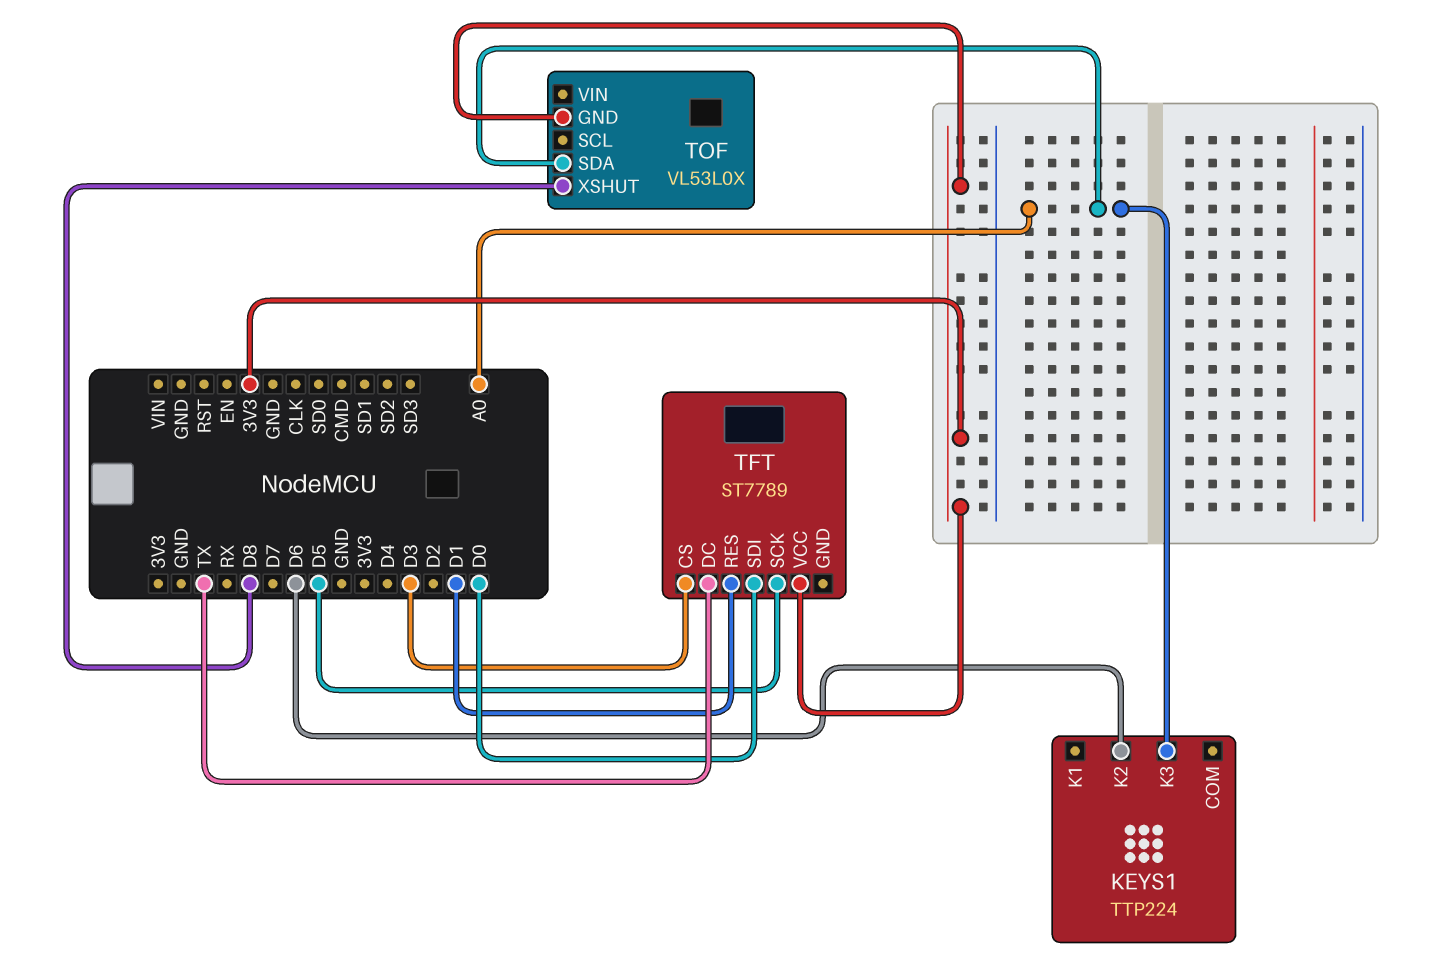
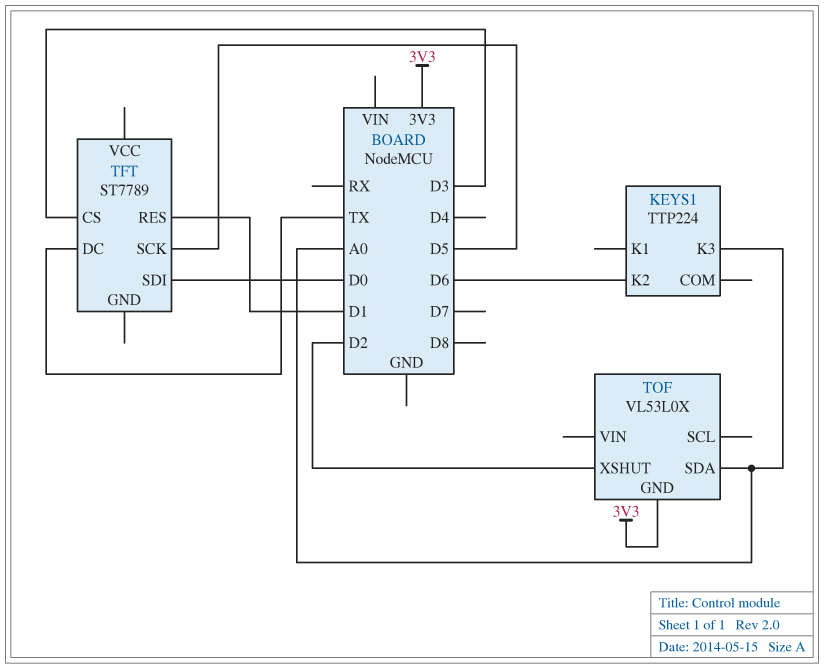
TFT pin VCC: 3V3 -> none
TOF pin XSHUT: D8 -> D2

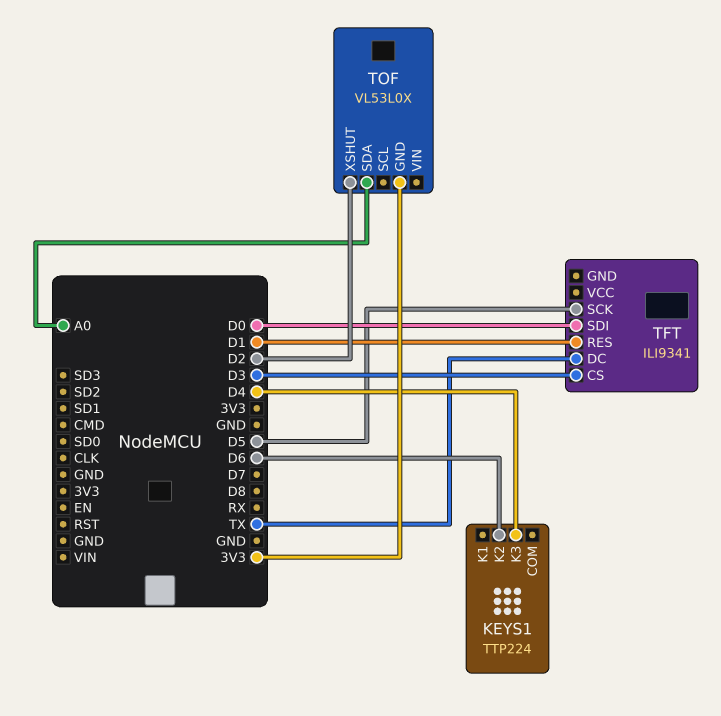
KEYS1 pin K3: A0 -> D4
TFT: ST7789 -> ILI9341

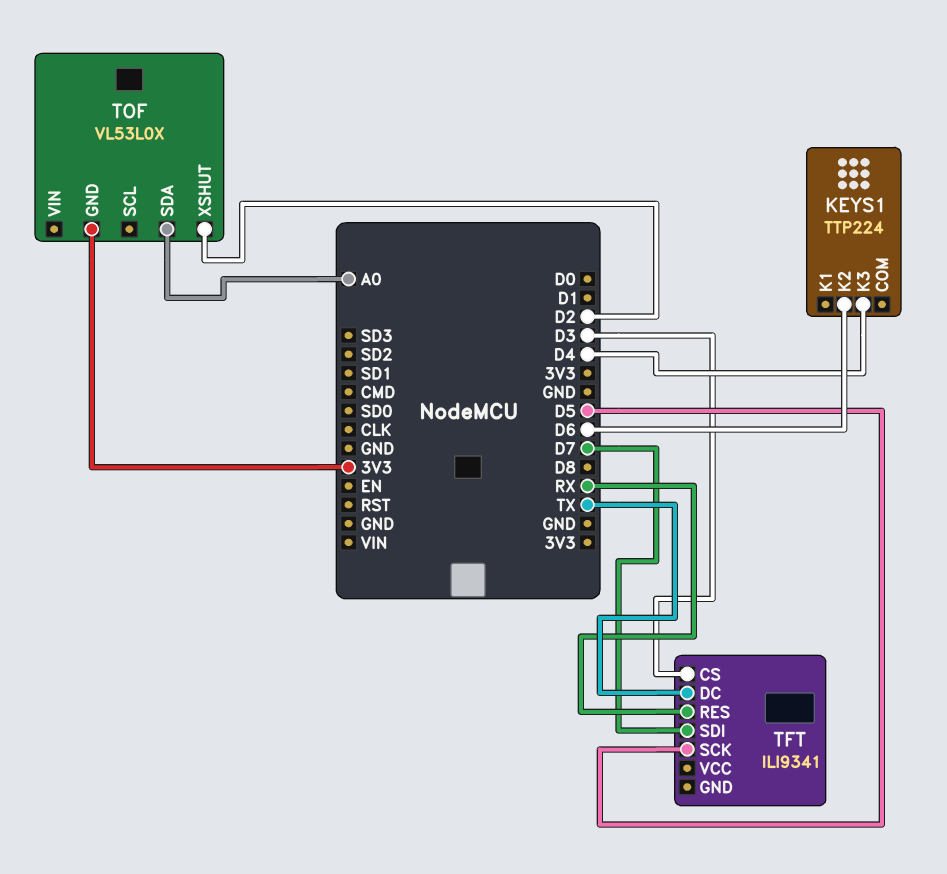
TFT pin RES: D1 -> RX
TFT pin SDI: D0 -> D7

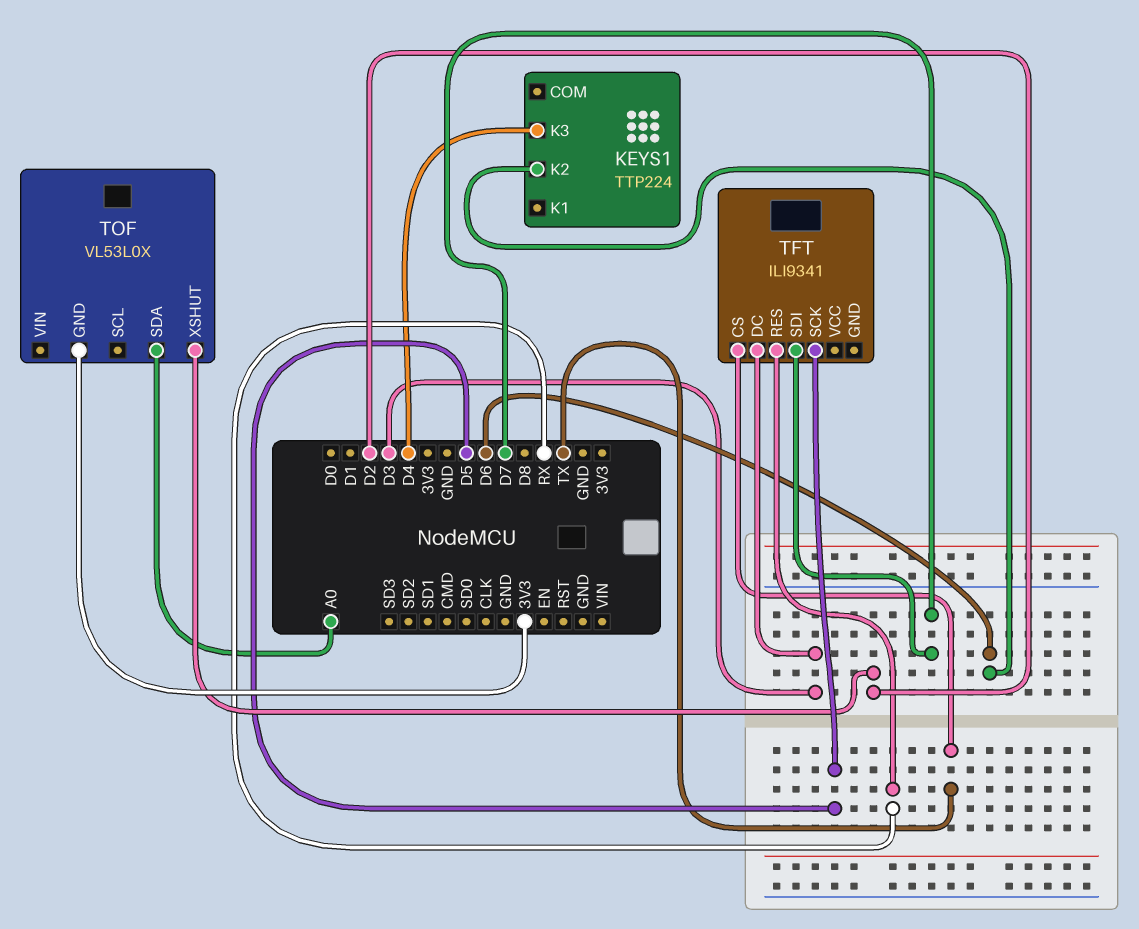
TFT pin CS: D3 -> TX
TFT pin DC: TX -> D3

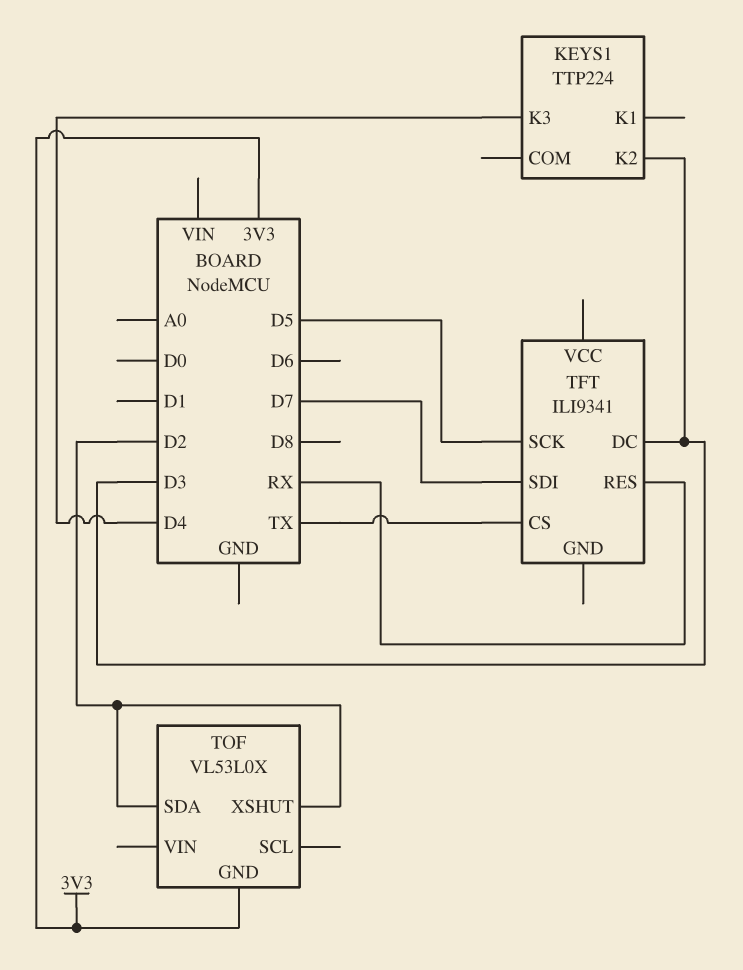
KEYS1 pin K2: D6 -> D3
TOF pin SDA: A0 -> D2

